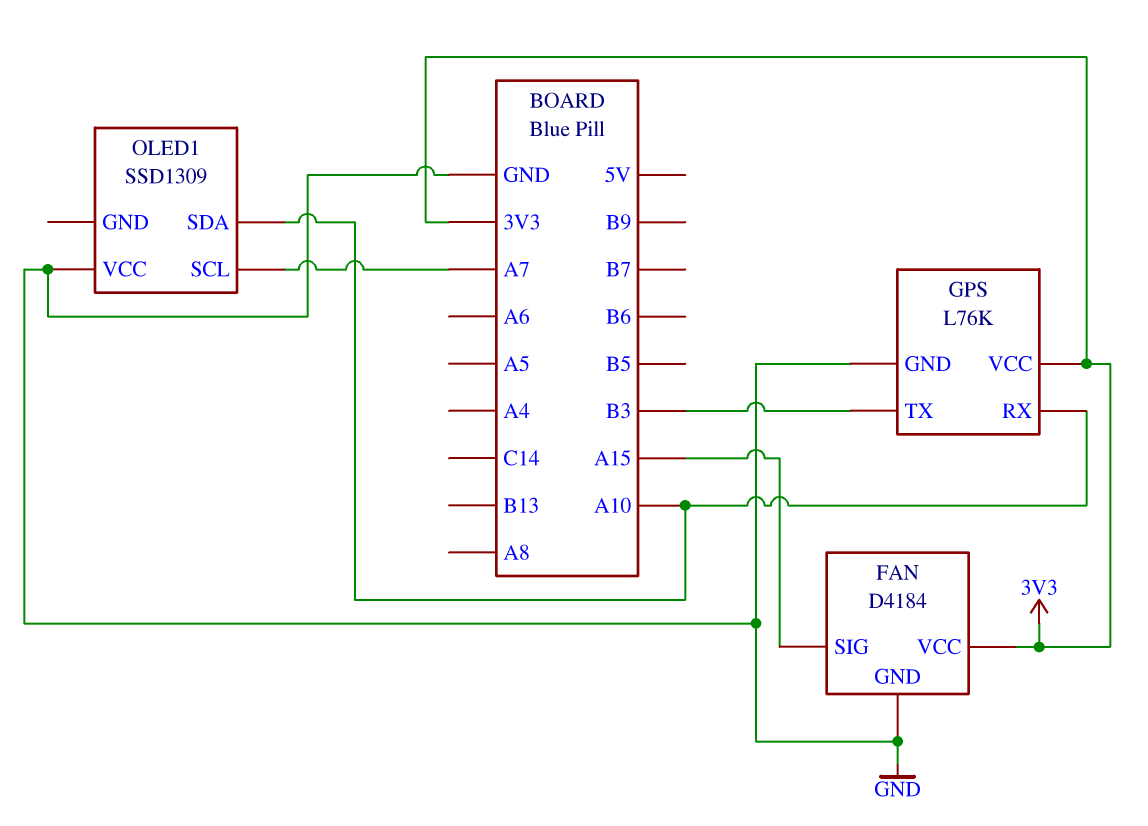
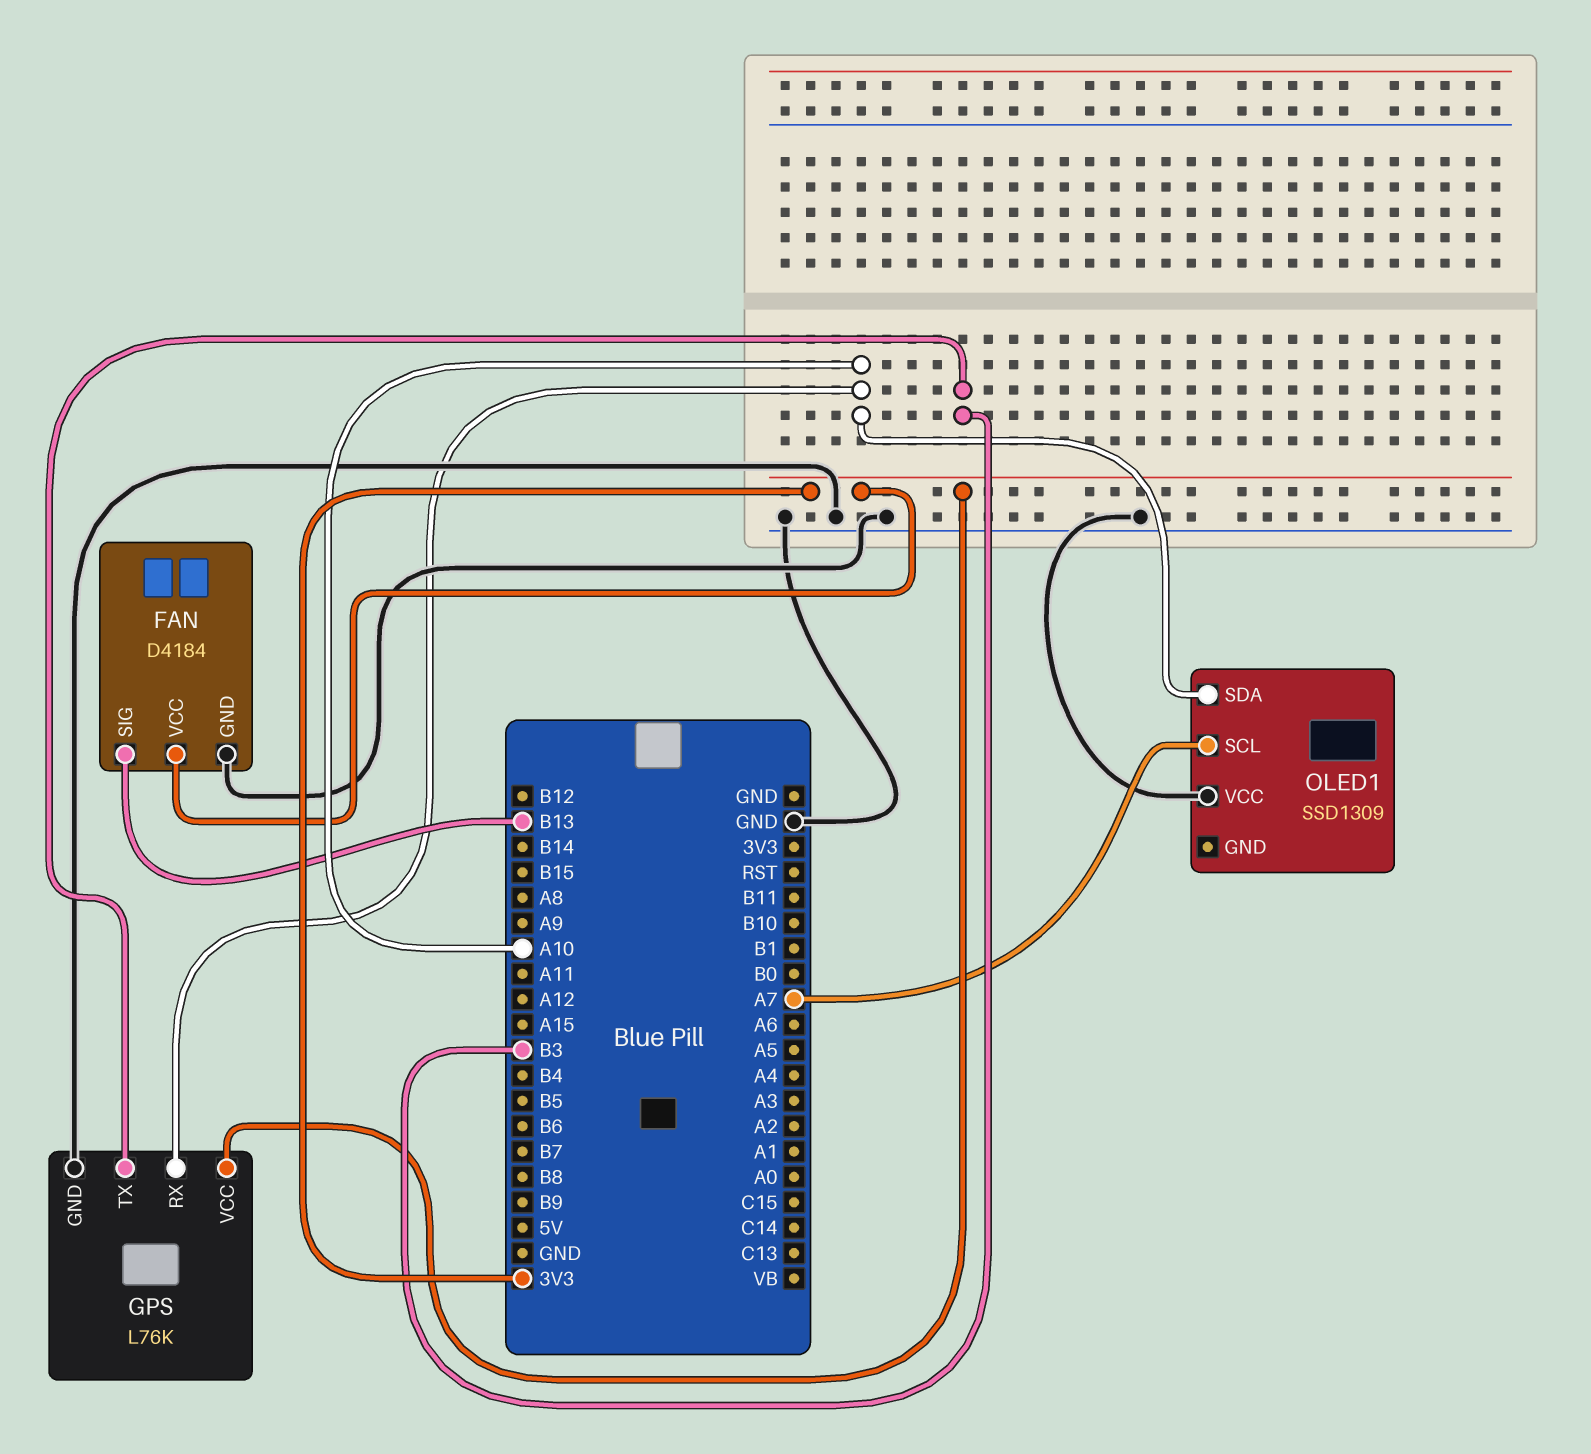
FAN pin SIG: A15 -> B13

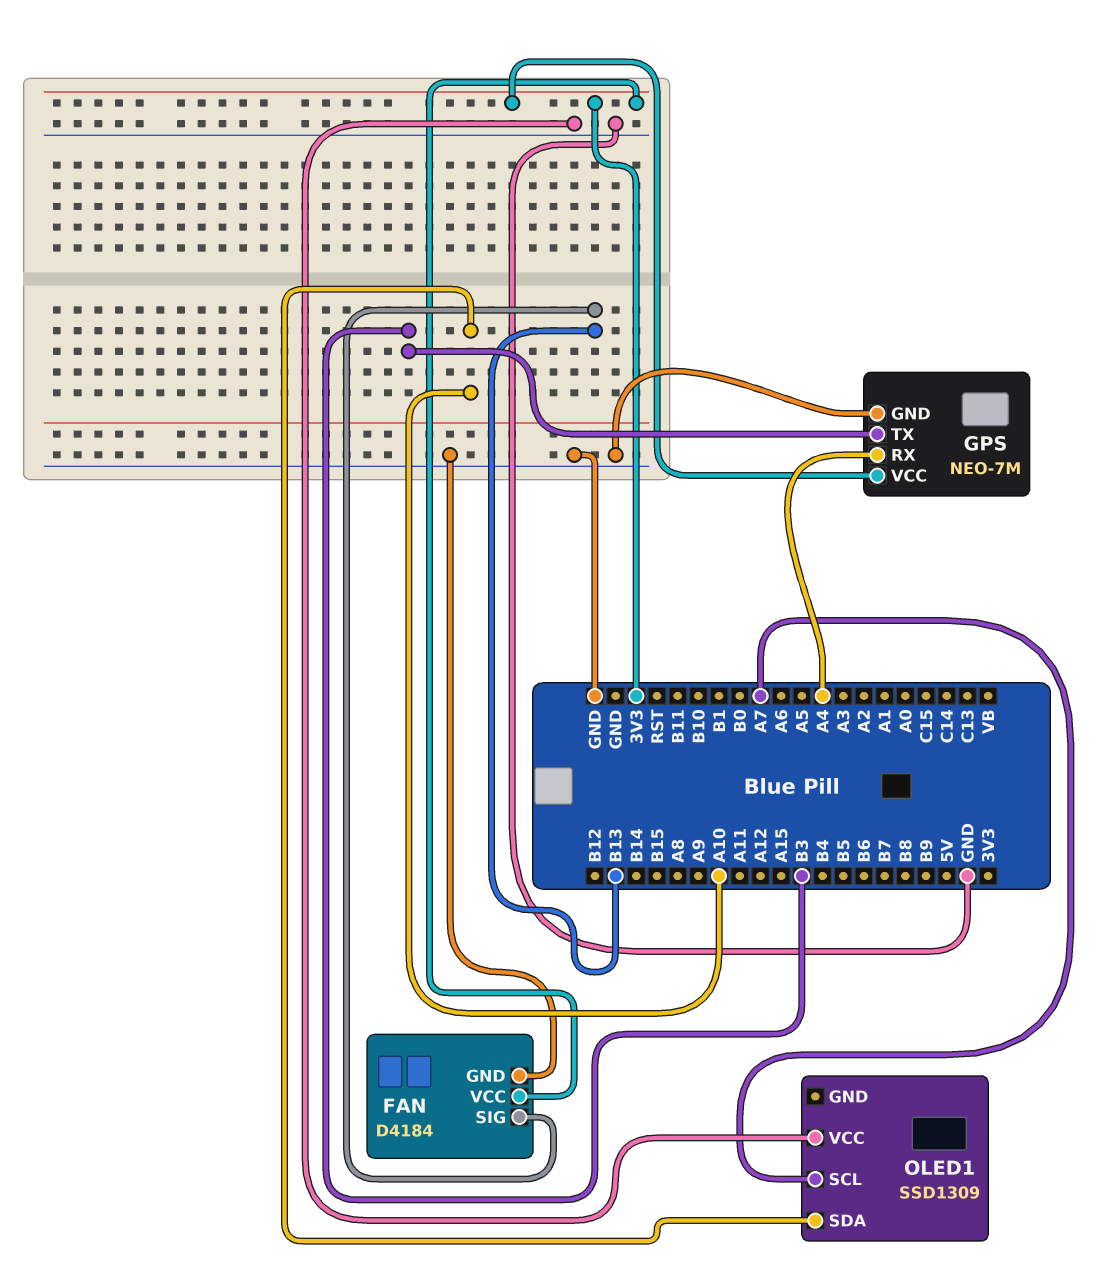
GPS: L76K -> NEO-7M
GPS pin RX: A10 -> A4

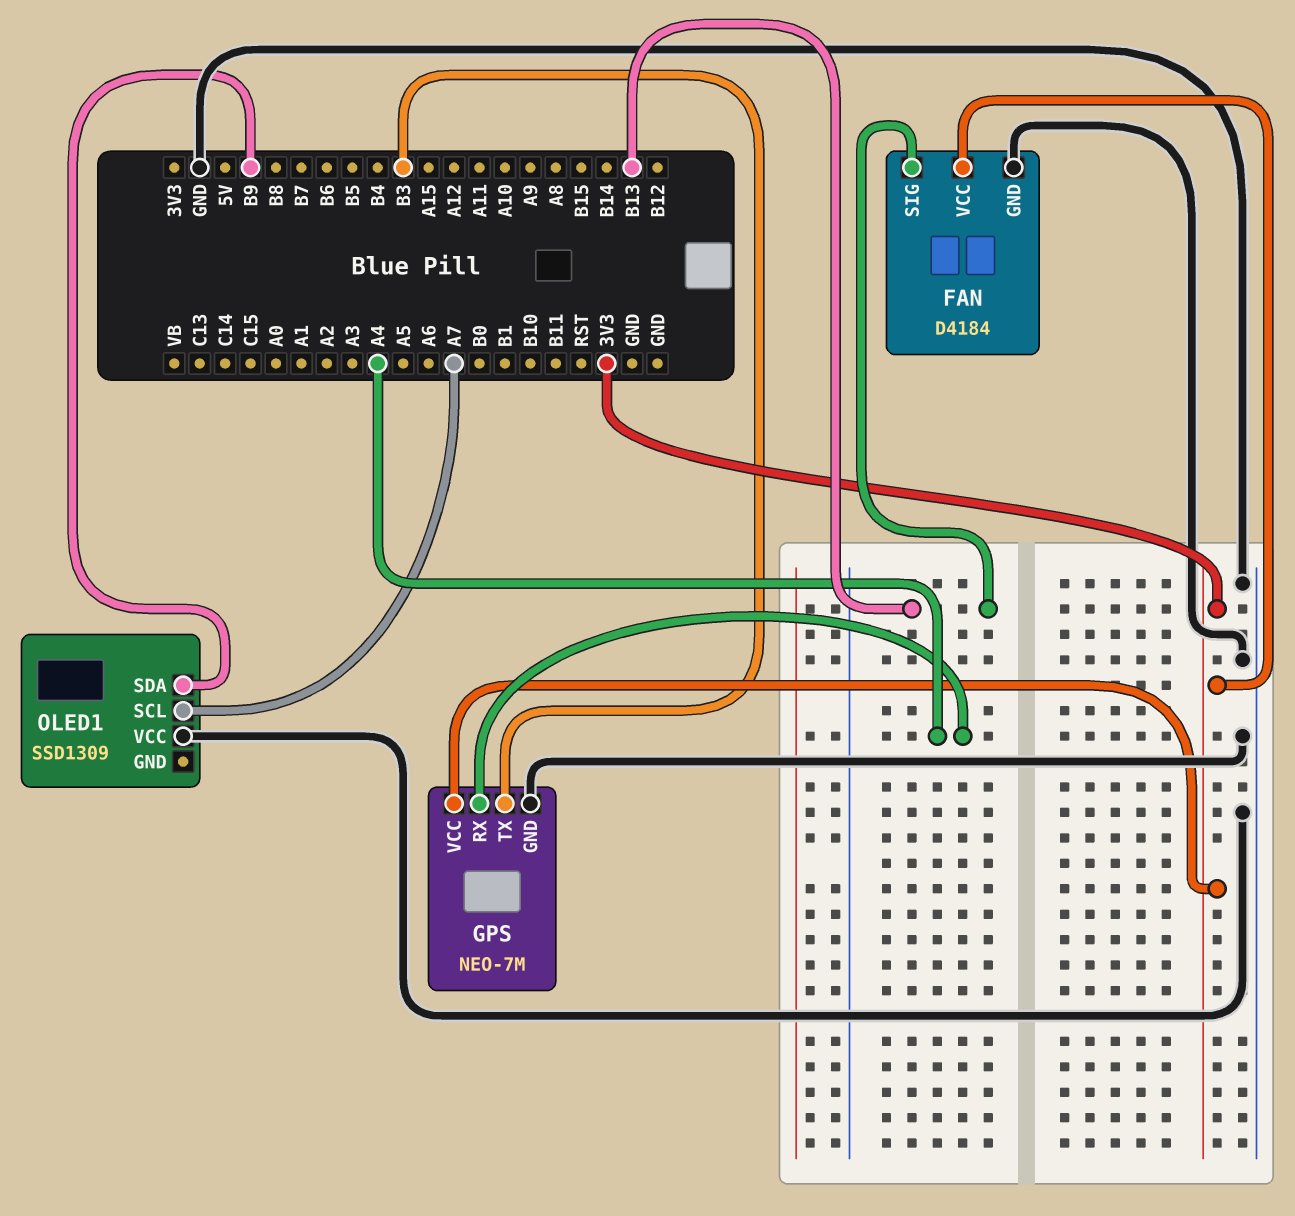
OLED1 pin SDA: A10 -> B9

